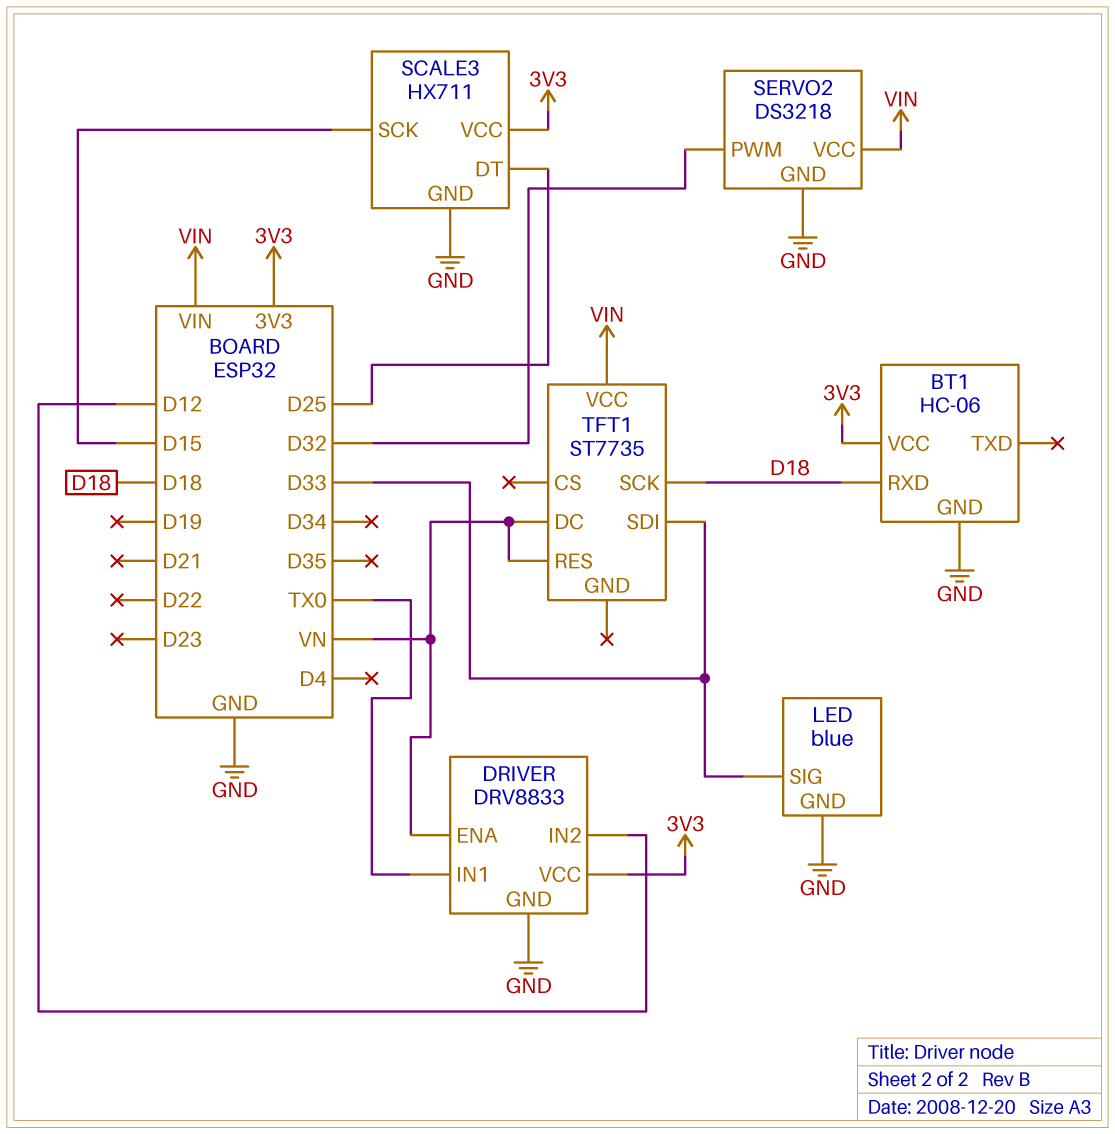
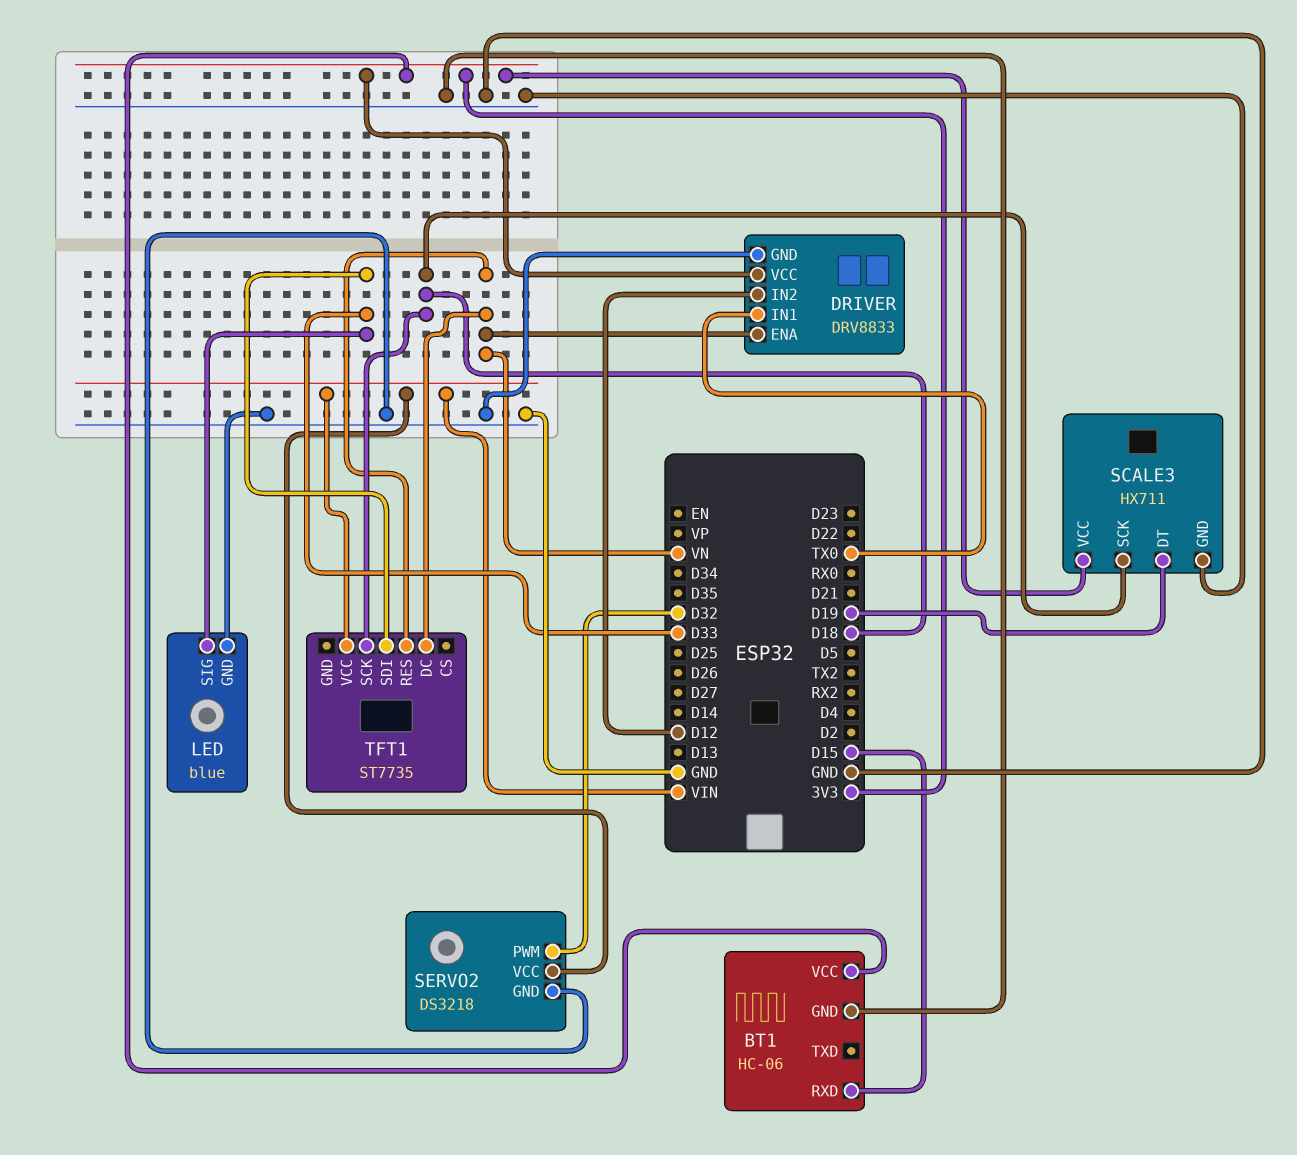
BT1 pin RXD: D18 -> D15
SCALE3 pin DT: D25 -> D19
SCALE3 pin SCK: D15 -> D18

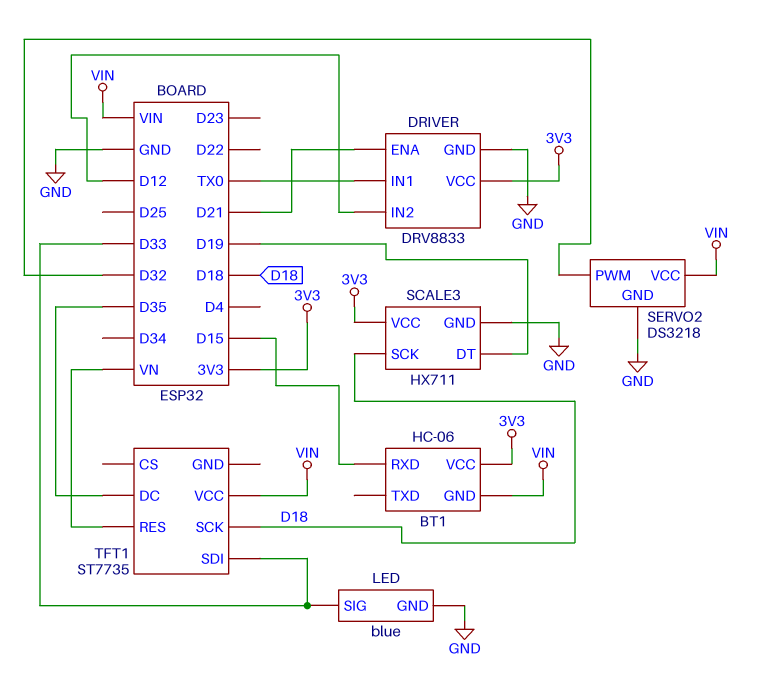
BT1 pin GND: GND -> VIN
DRIVER pin ENA: VN -> D21
TFT1 pin DC: VN -> D35

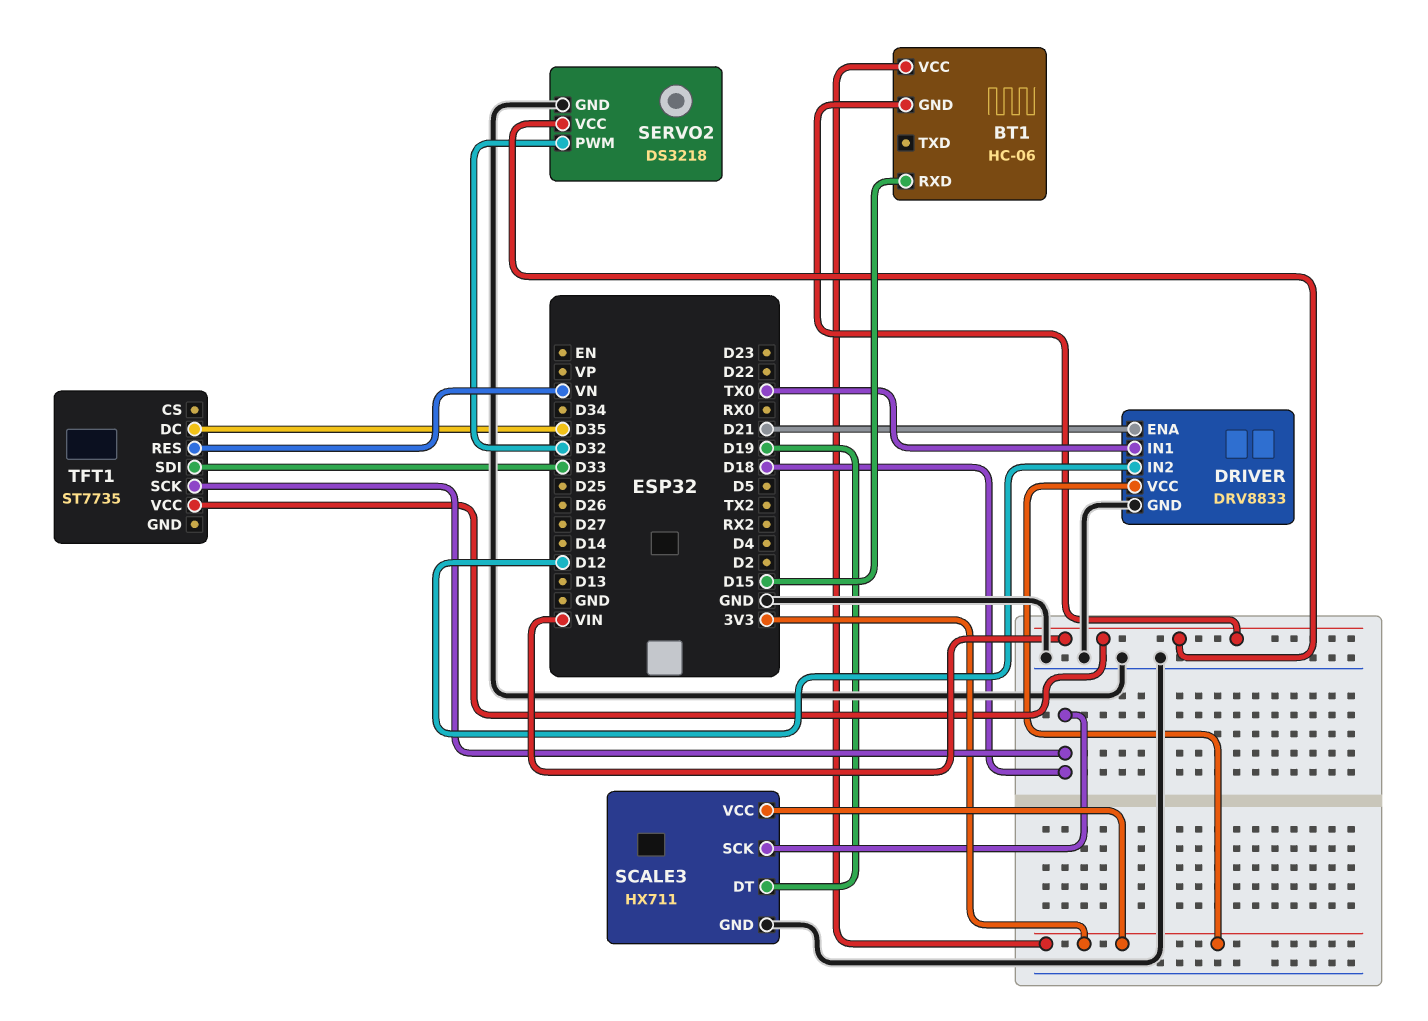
LED: blue -> none
LED pin GND: GND -> none
LED pin SIG: D33 -> none

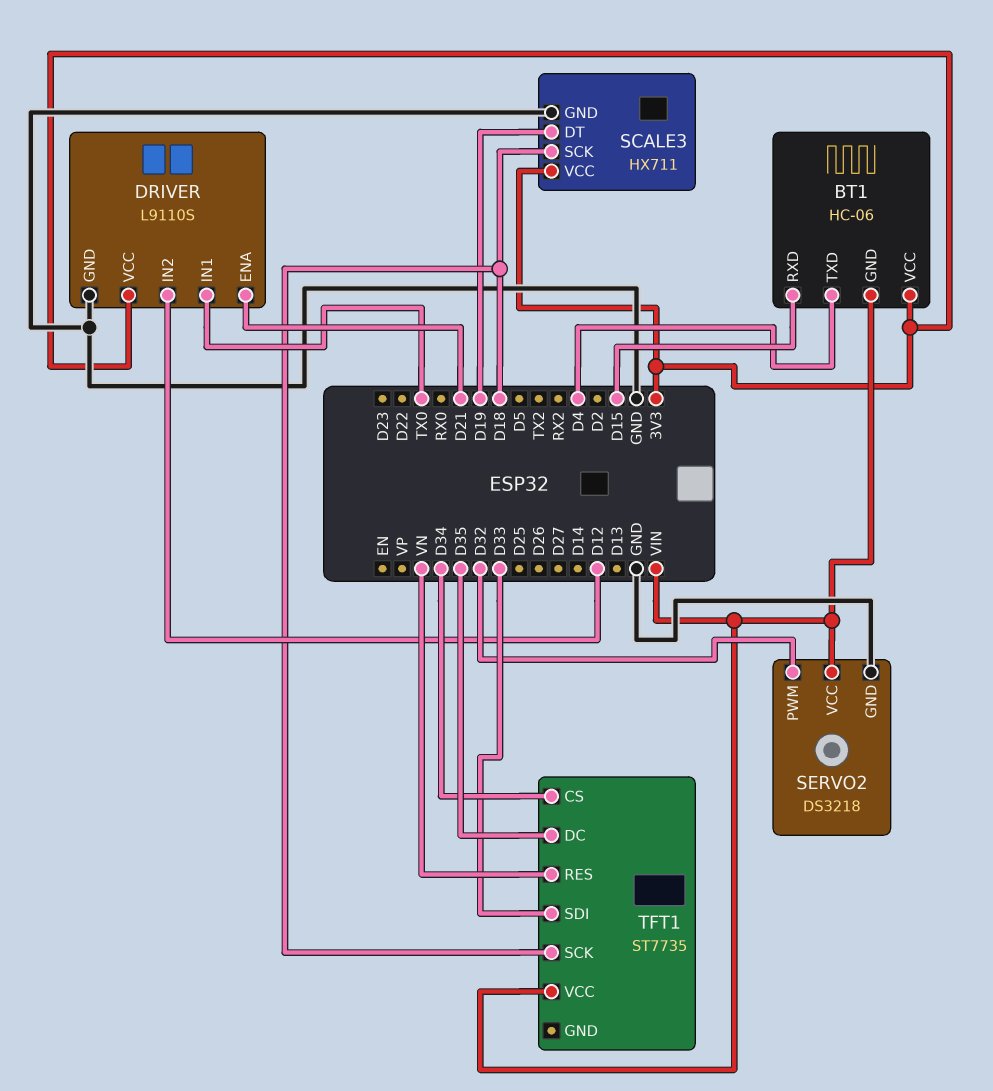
BT1 pin TXD: none -> D4
DRIVER: DRV8833 -> L9110S
TFT1 pin CS: none -> D34

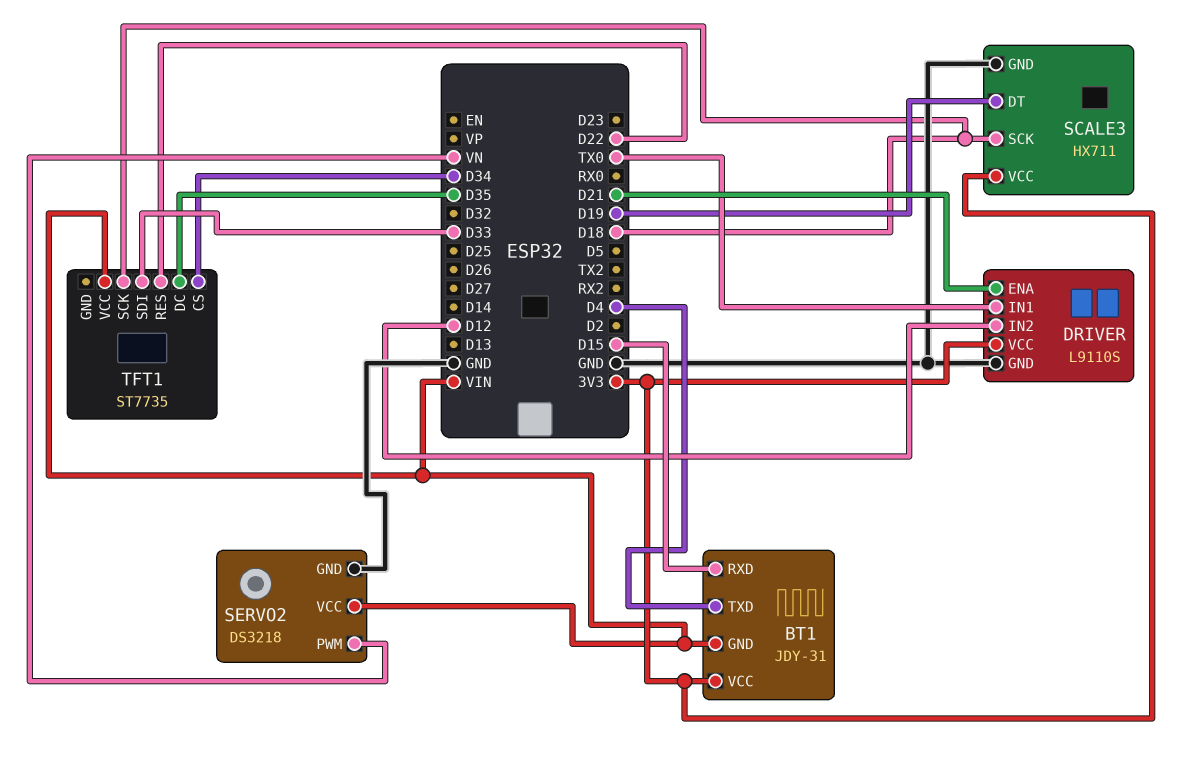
BT1: HC-06 -> JDY-31
SERVO2 pin PWM: D32 -> VN
TFT1 pin RES: VN -> D22

